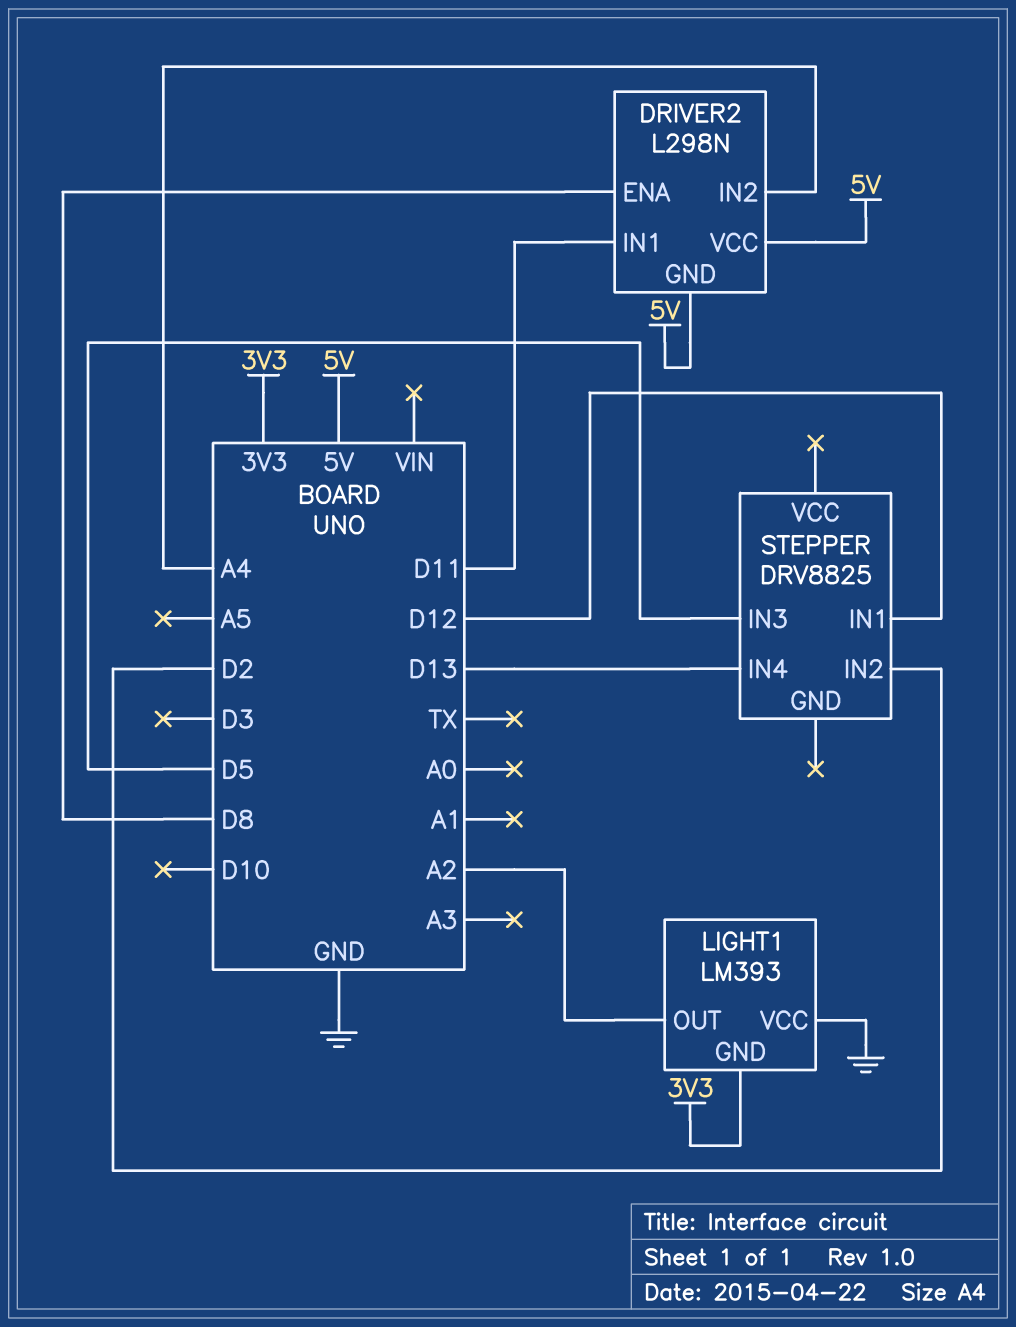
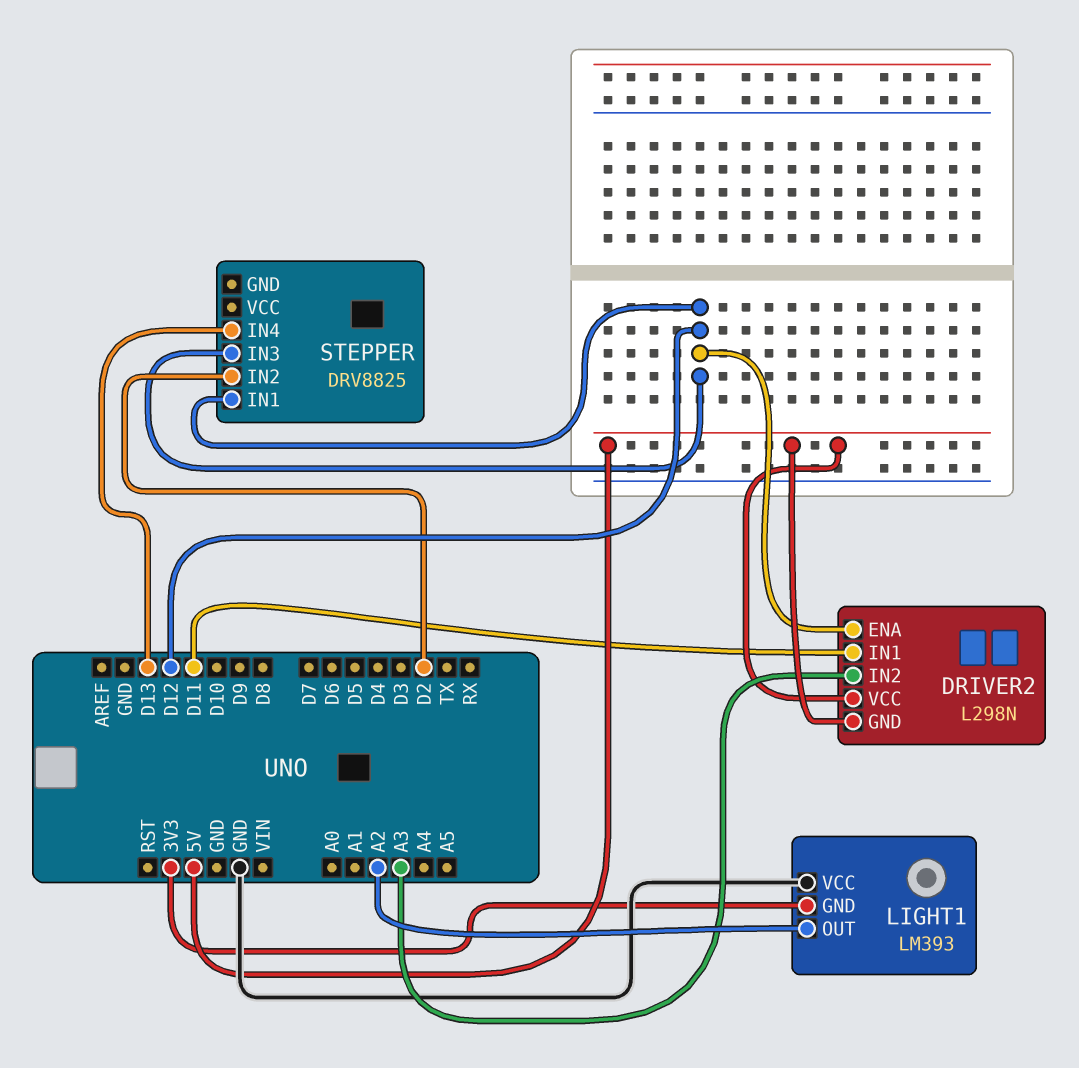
DRIVER2 pin ENA: D8 -> D12
DRIVER2 pin IN2: A4 -> A3
STEPPER pin IN3: D5 -> D12

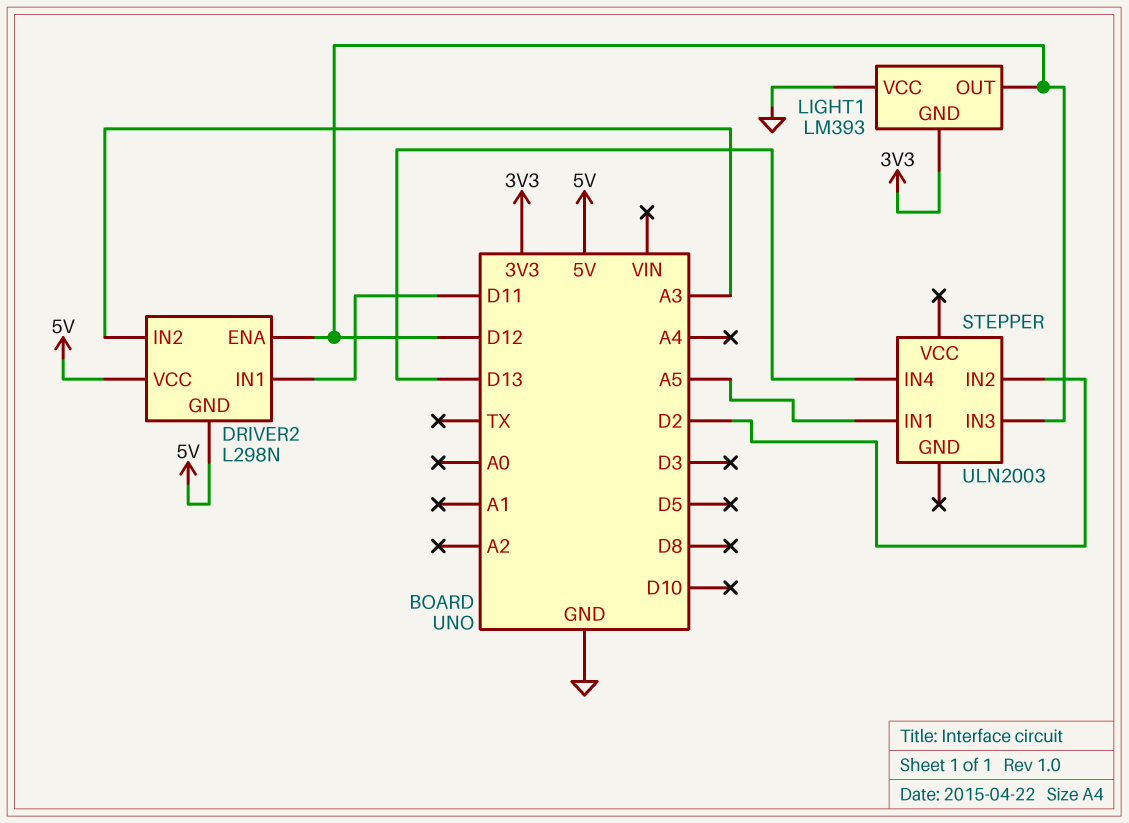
LIGHT1 pin OUT: A2 -> D12
STEPPER: DRV8825 -> ULN2003
STEPPER pin IN1: D12 -> A5

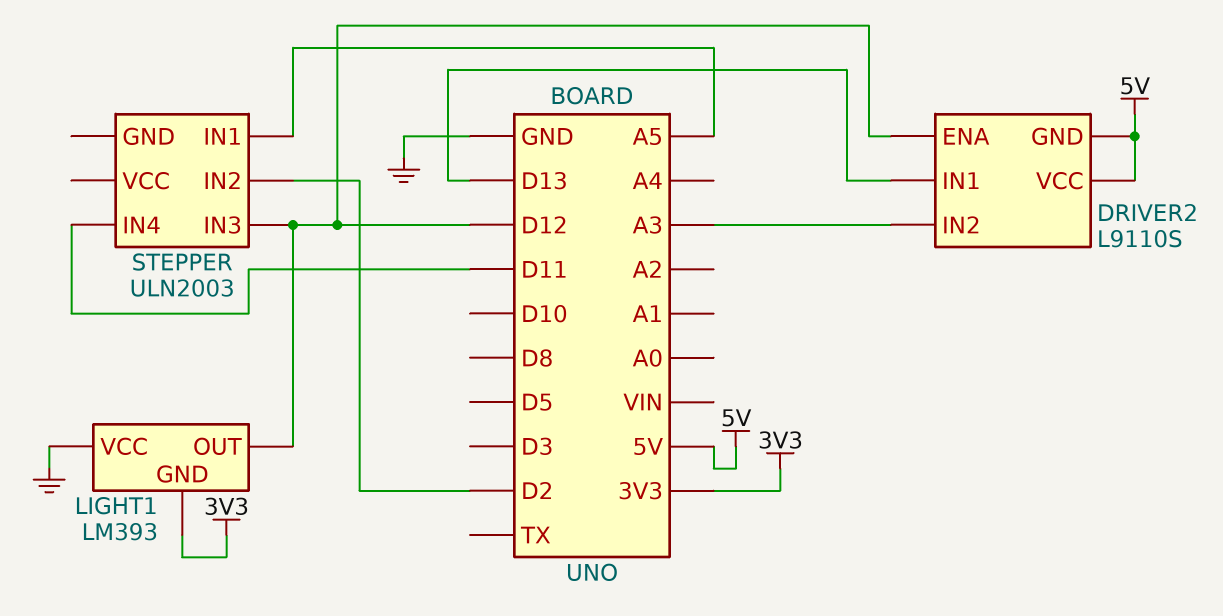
DRIVER2: L298N -> L9110S
DRIVER2 pin IN1: D11 -> D13
STEPPER pin IN4: D13 -> D11

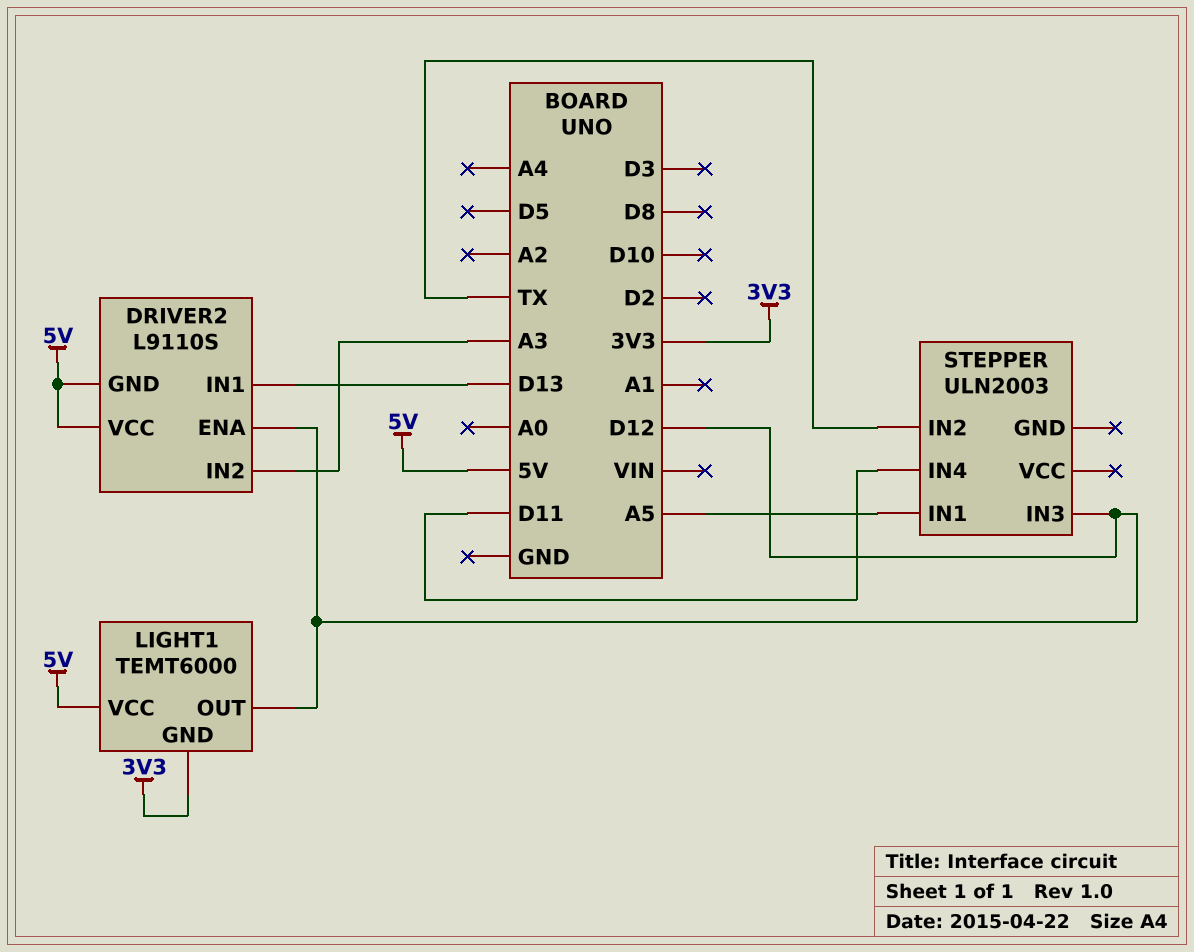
LIGHT1: LM393 -> TEMT6000
LIGHT1 pin VCC: GND -> 5V
STEPPER pin IN2: D2 -> TX

